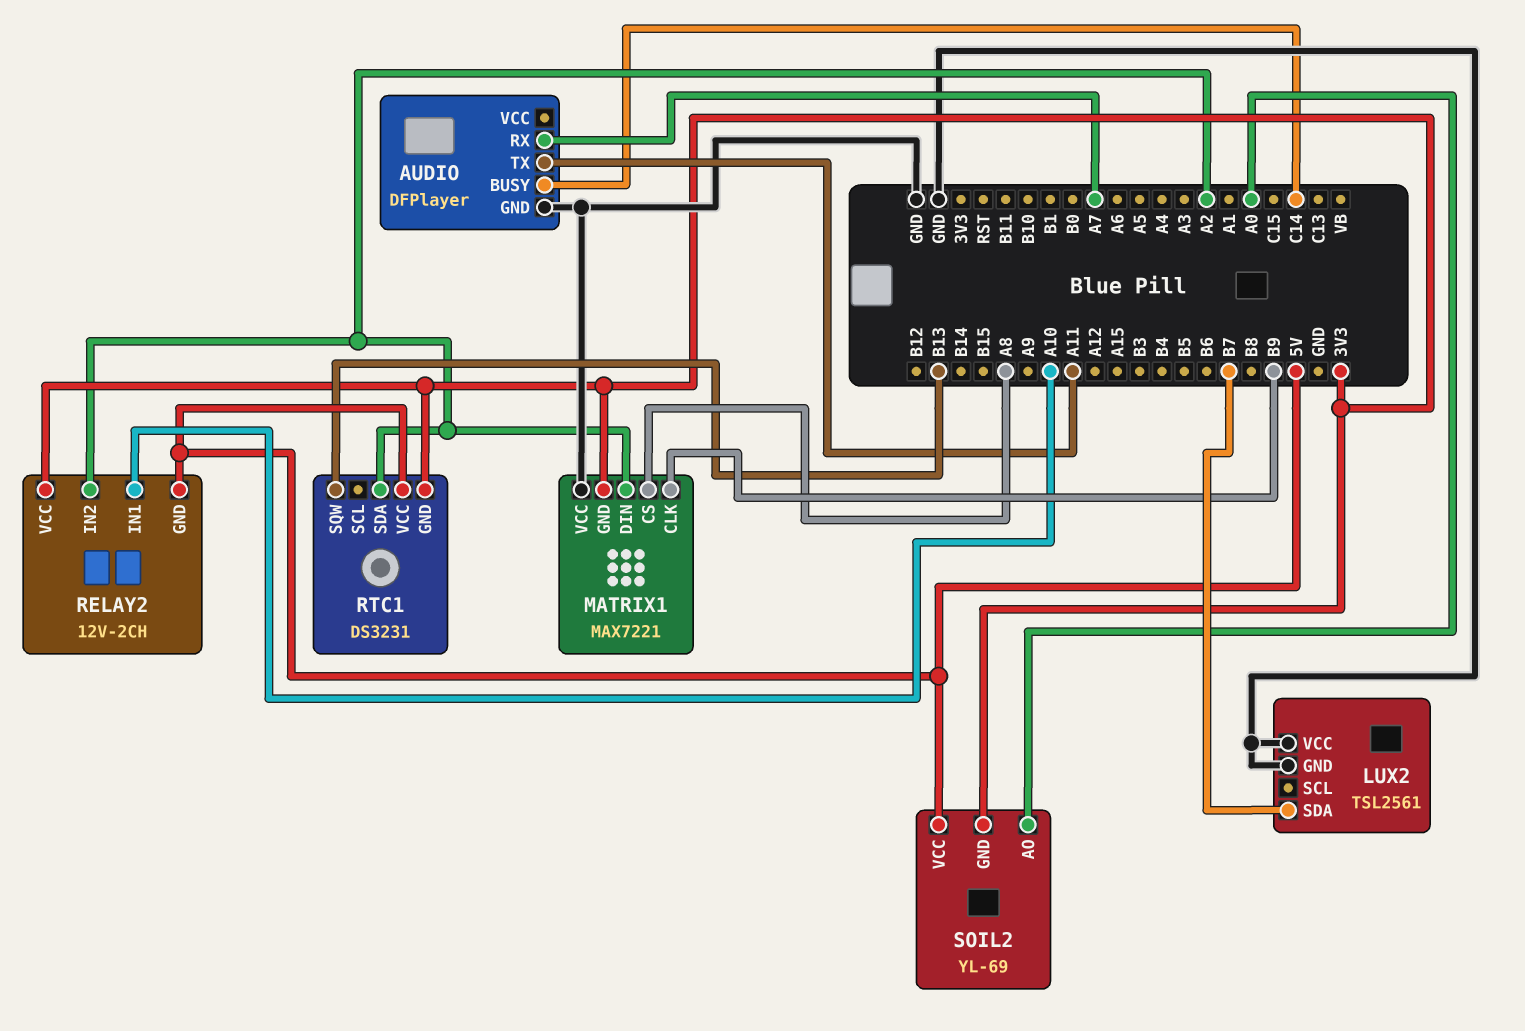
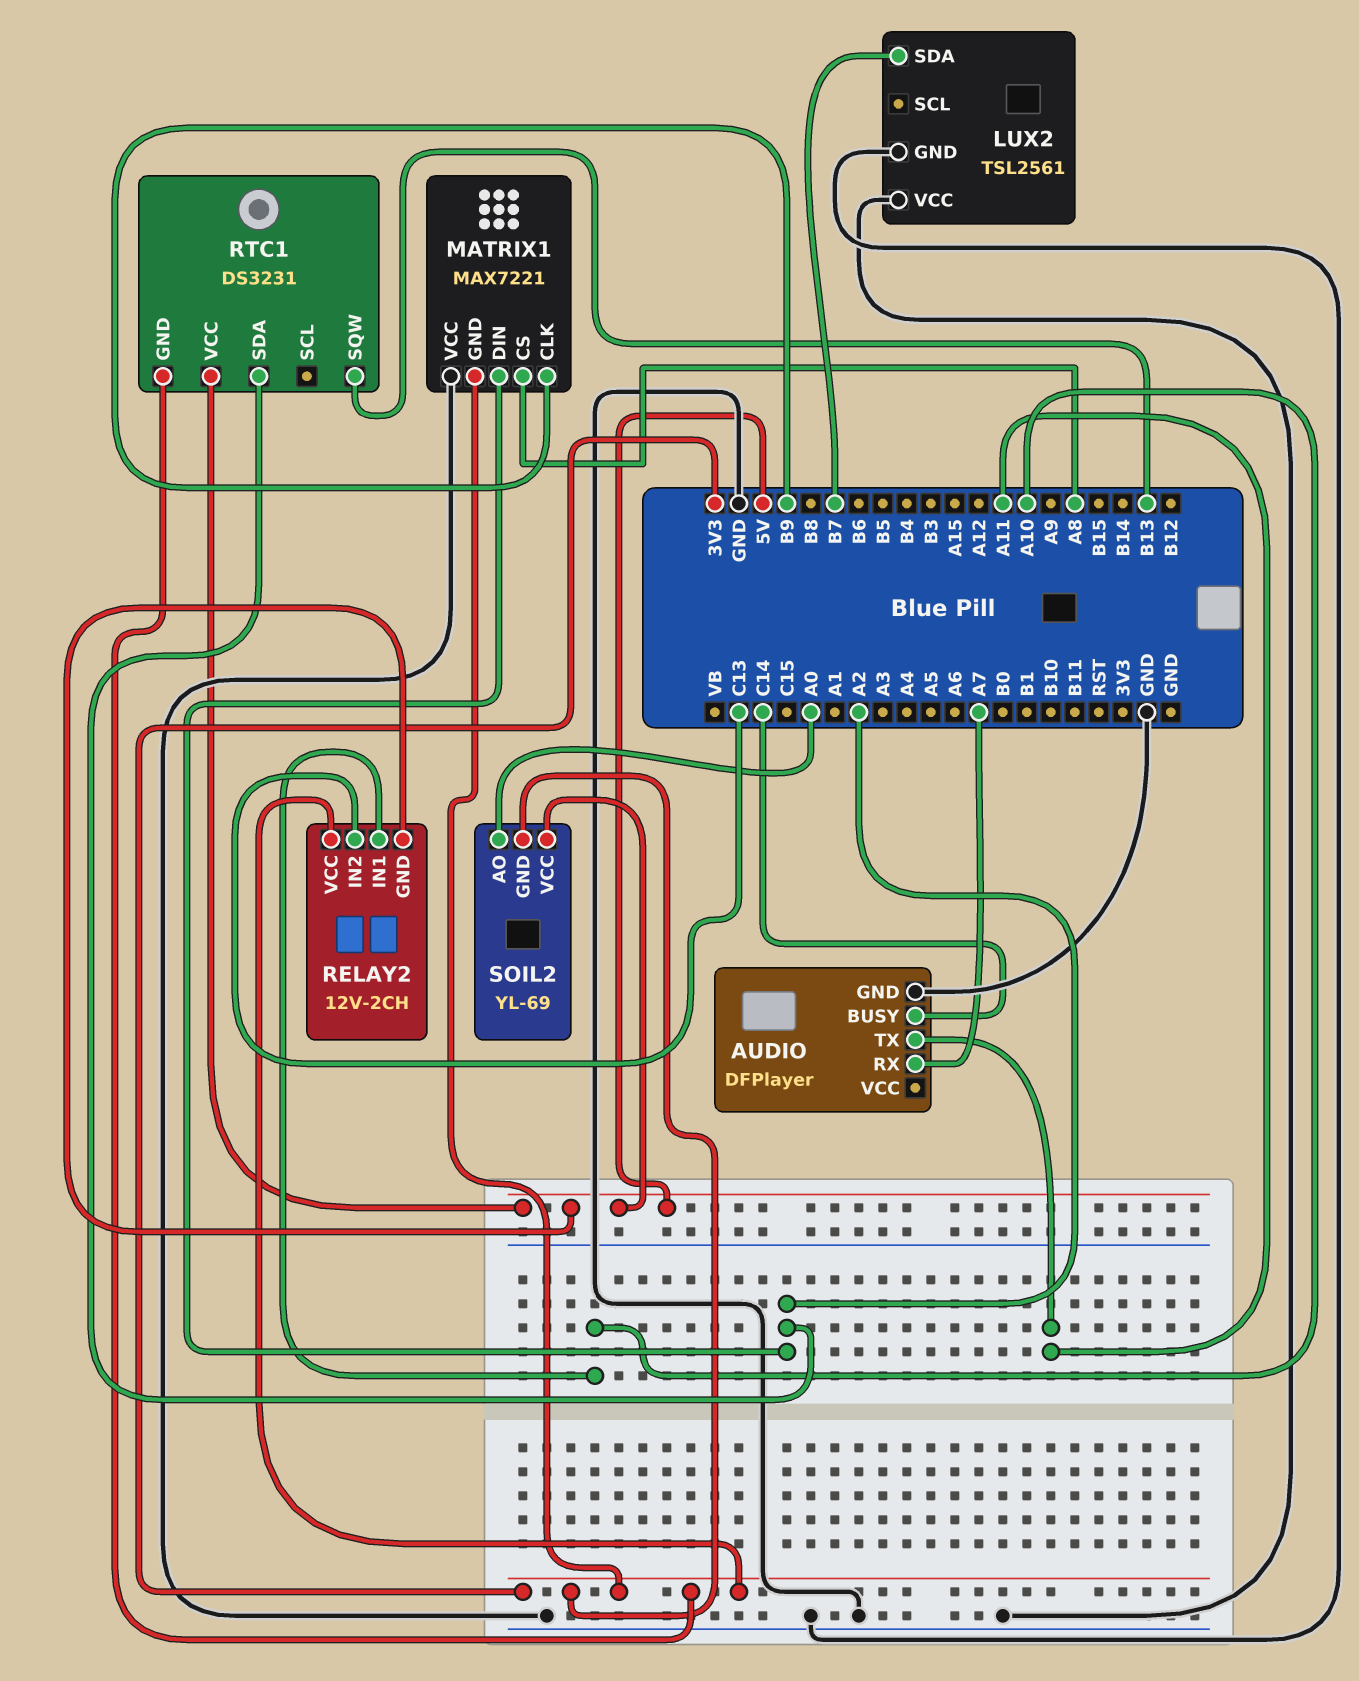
RELAY2 pin IN2: A2 -> C13

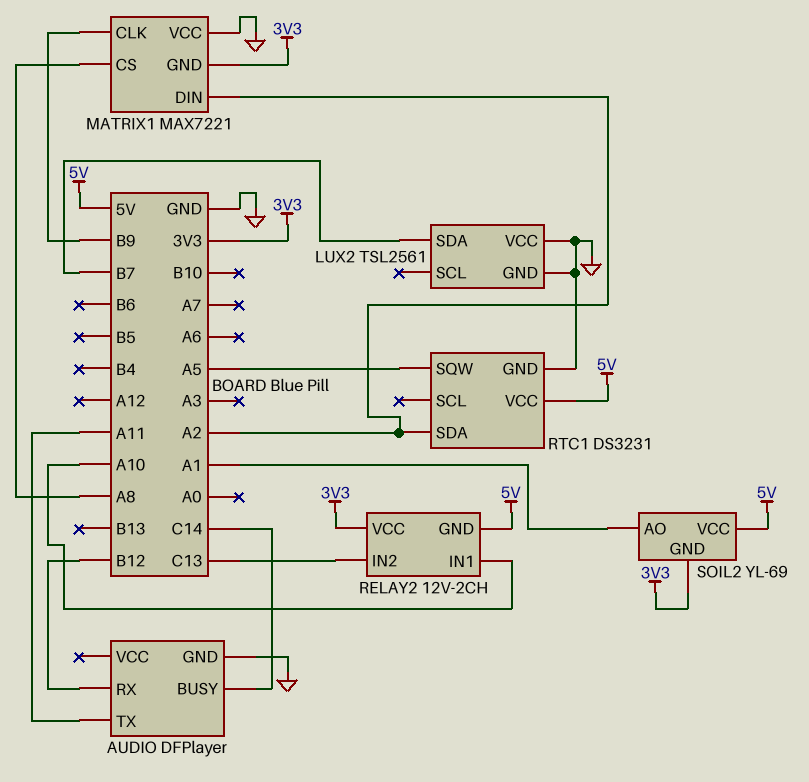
AUDIO pin RX: A7 -> B12
RTC1 pin GND: 3V3 -> GND
RTC1 pin SQW: B13 -> A5
SOIL2 pin AO: A0 -> A1

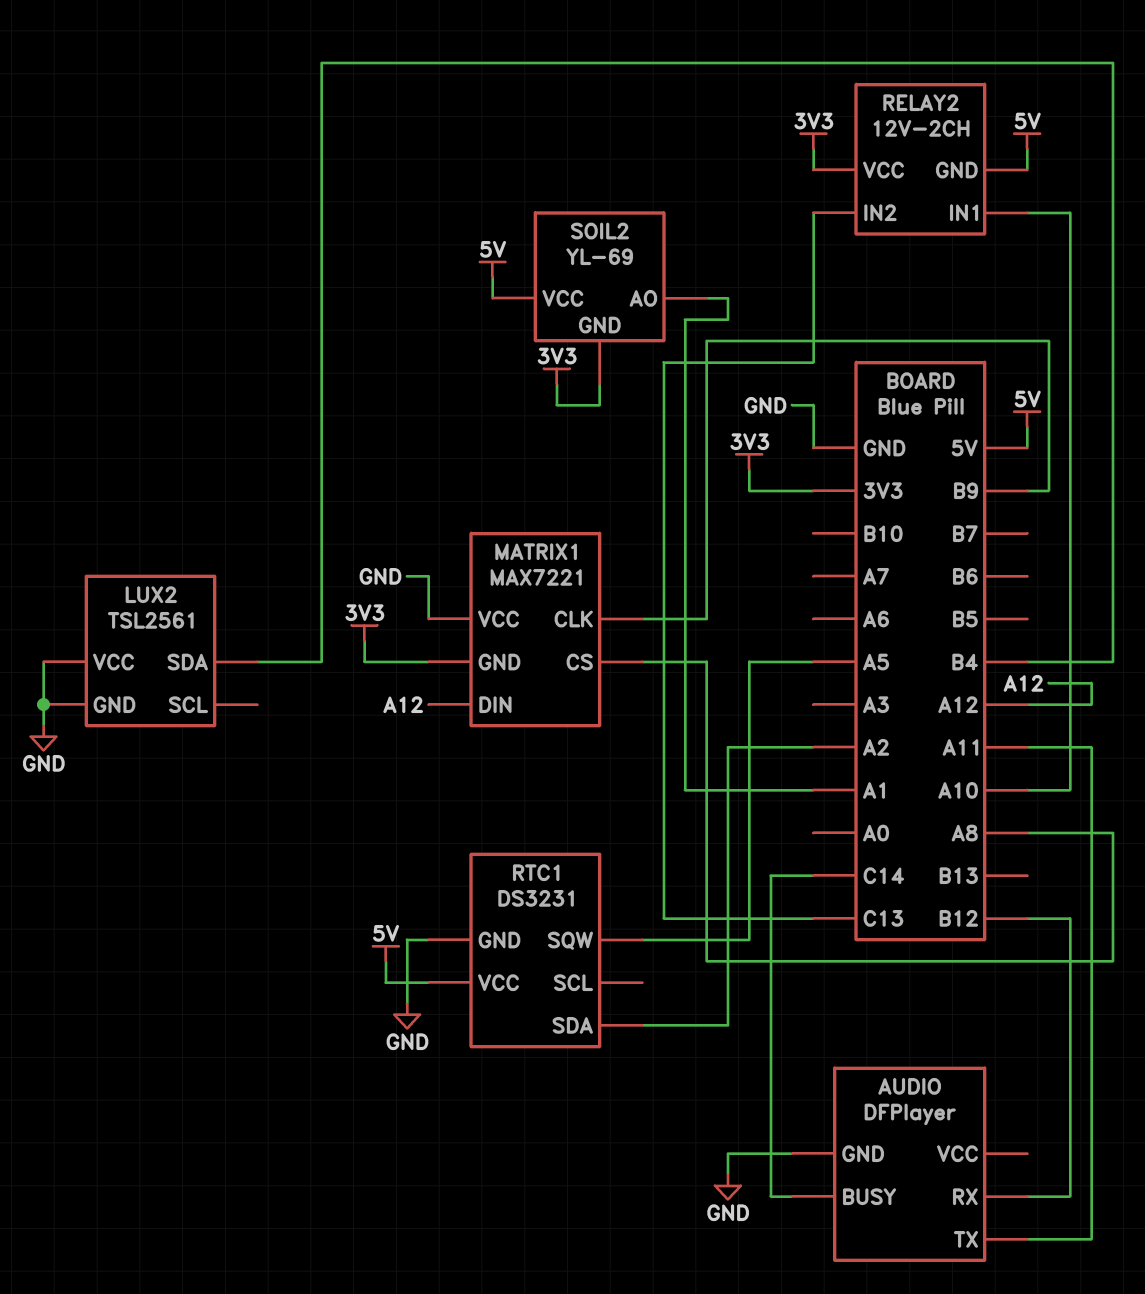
LUX2 pin SDA: B7 -> B4
MATRIX1 pin DIN: A2 -> A12

